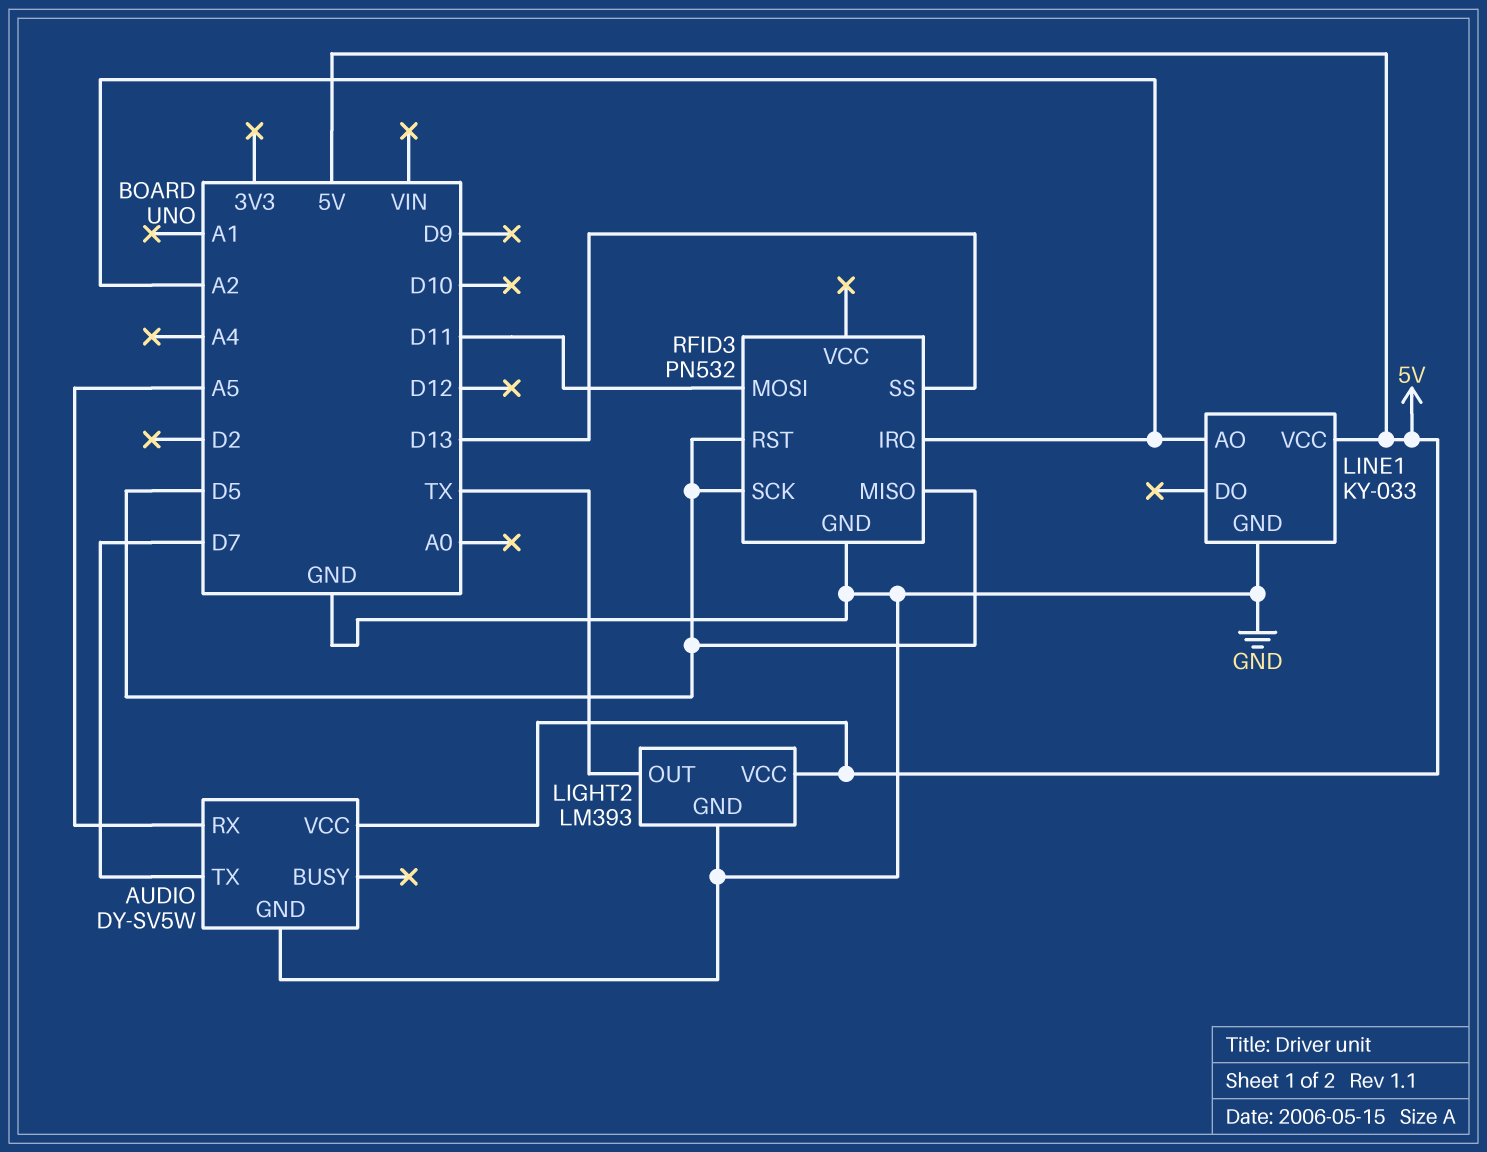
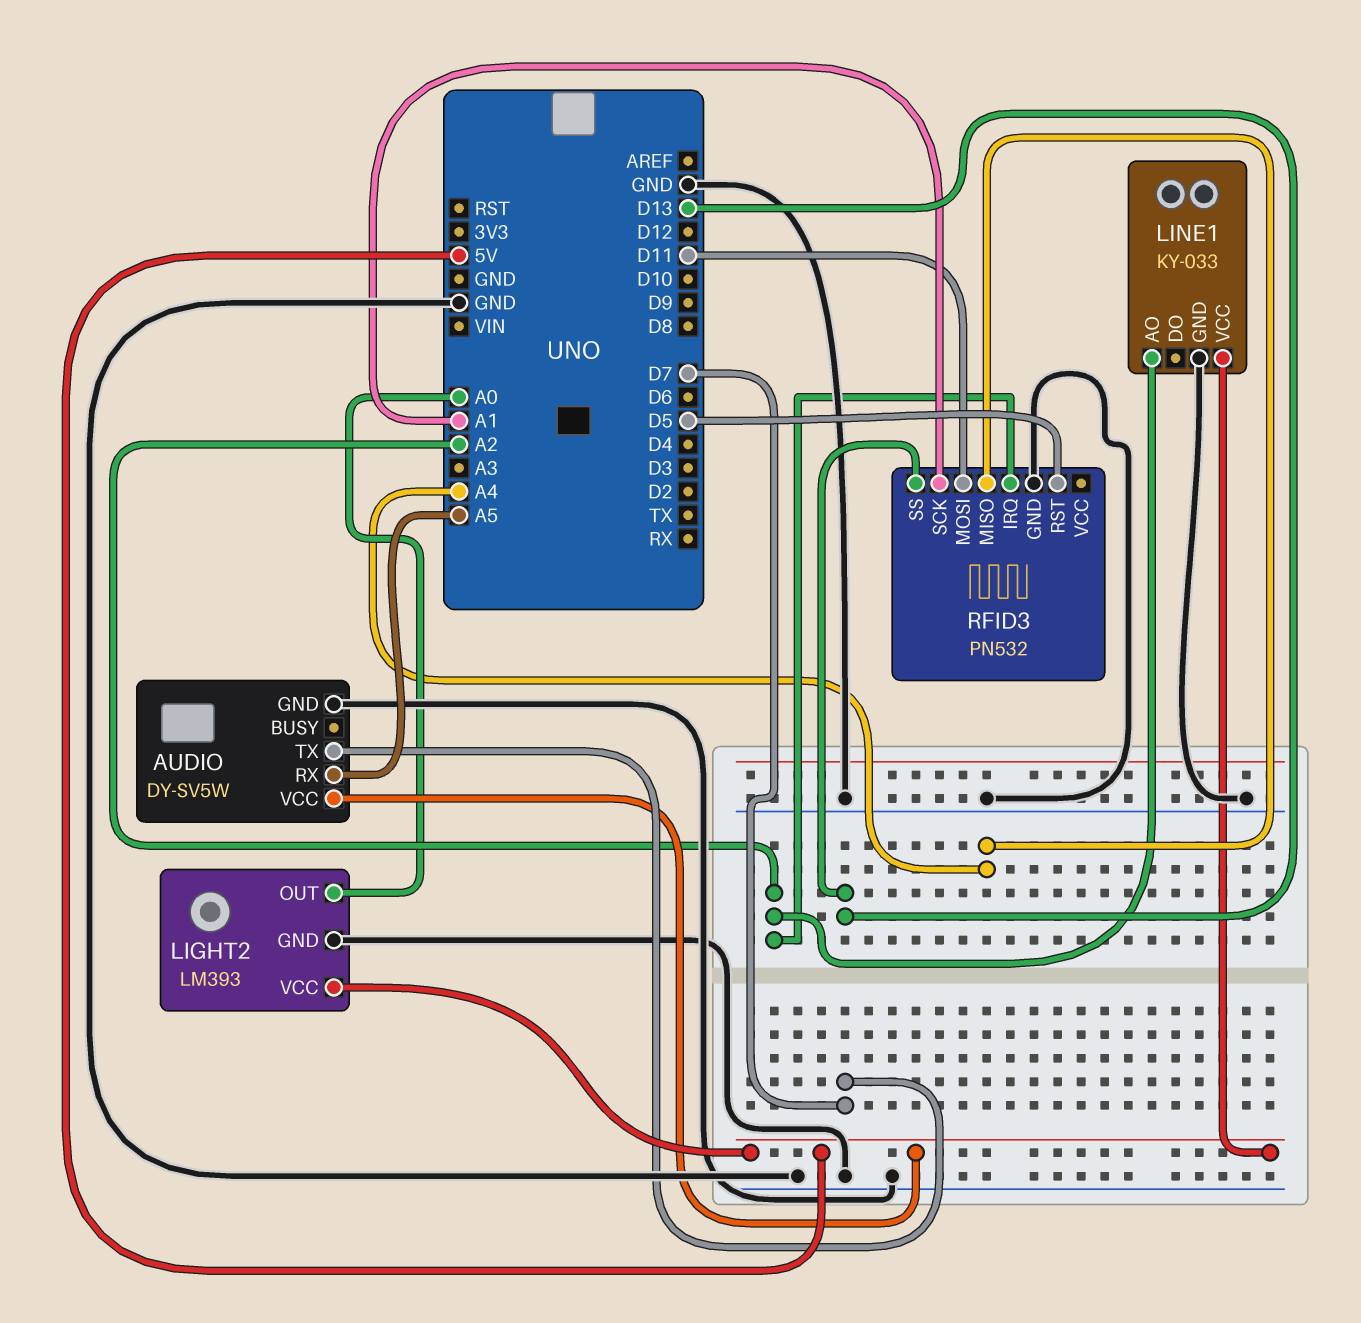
LIGHT2 pin OUT: TX -> A0
RFID3 pin MISO: D5 -> A4
RFID3 pin SCK: D5 -> A1

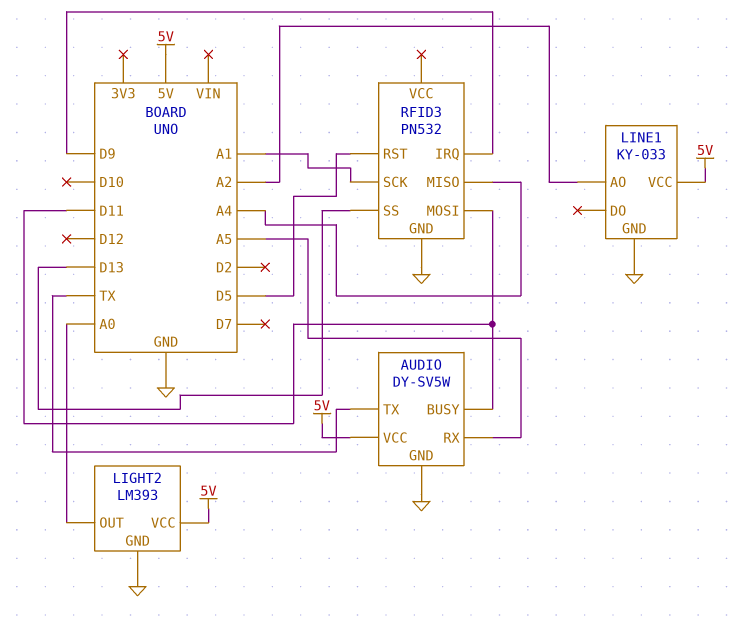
AUDIO pin BUSY: none -> D11
AUDIO pin TX: D7 -> TX
RFID3 pin IRQ: A2 -> D9

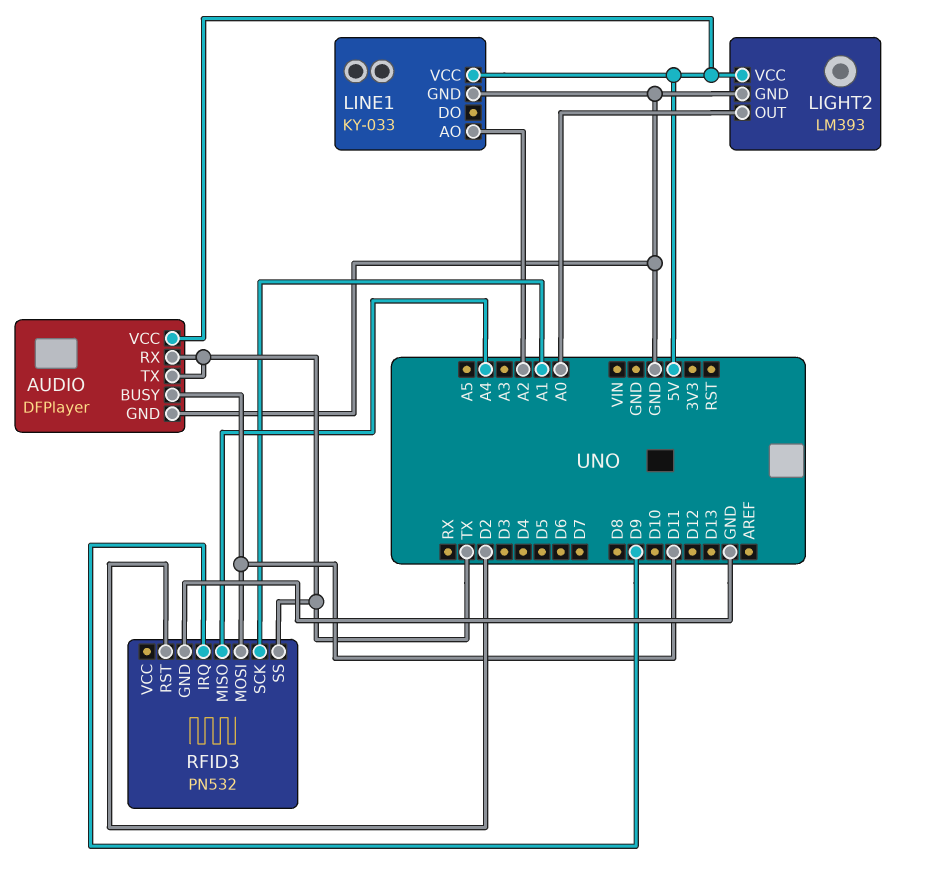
AUDIO: DY-SV5W -> DFPlayer
AUDIO pin RX: A5 -> TX
RFID3 pin RST: D5 -> D2
RFID3 pin SS: D13 -> TX

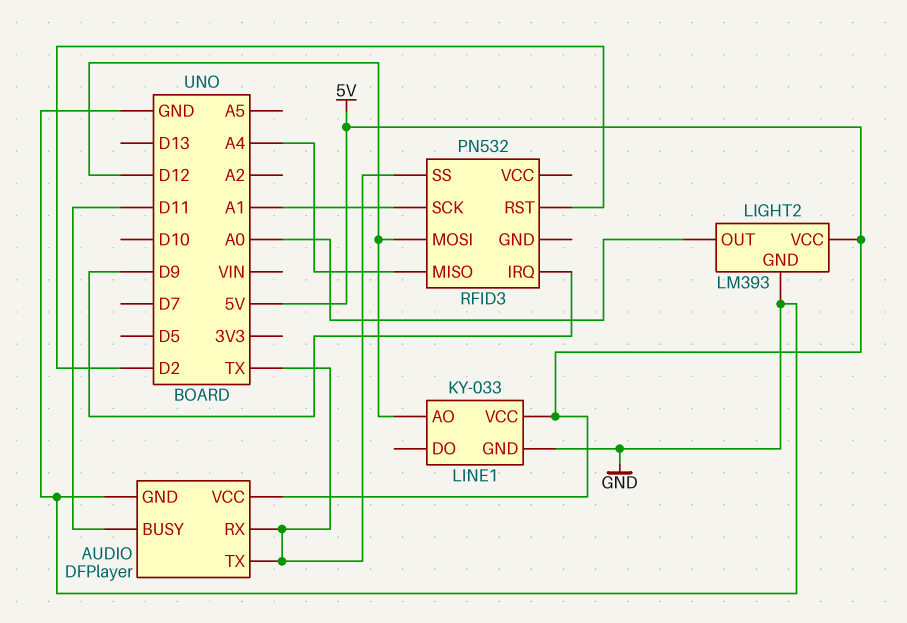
LINE1 pin AO: A2 -> D12
RFID3 pin GND: GND -> none
RFID3 pin MOSI: D11 -> D12

